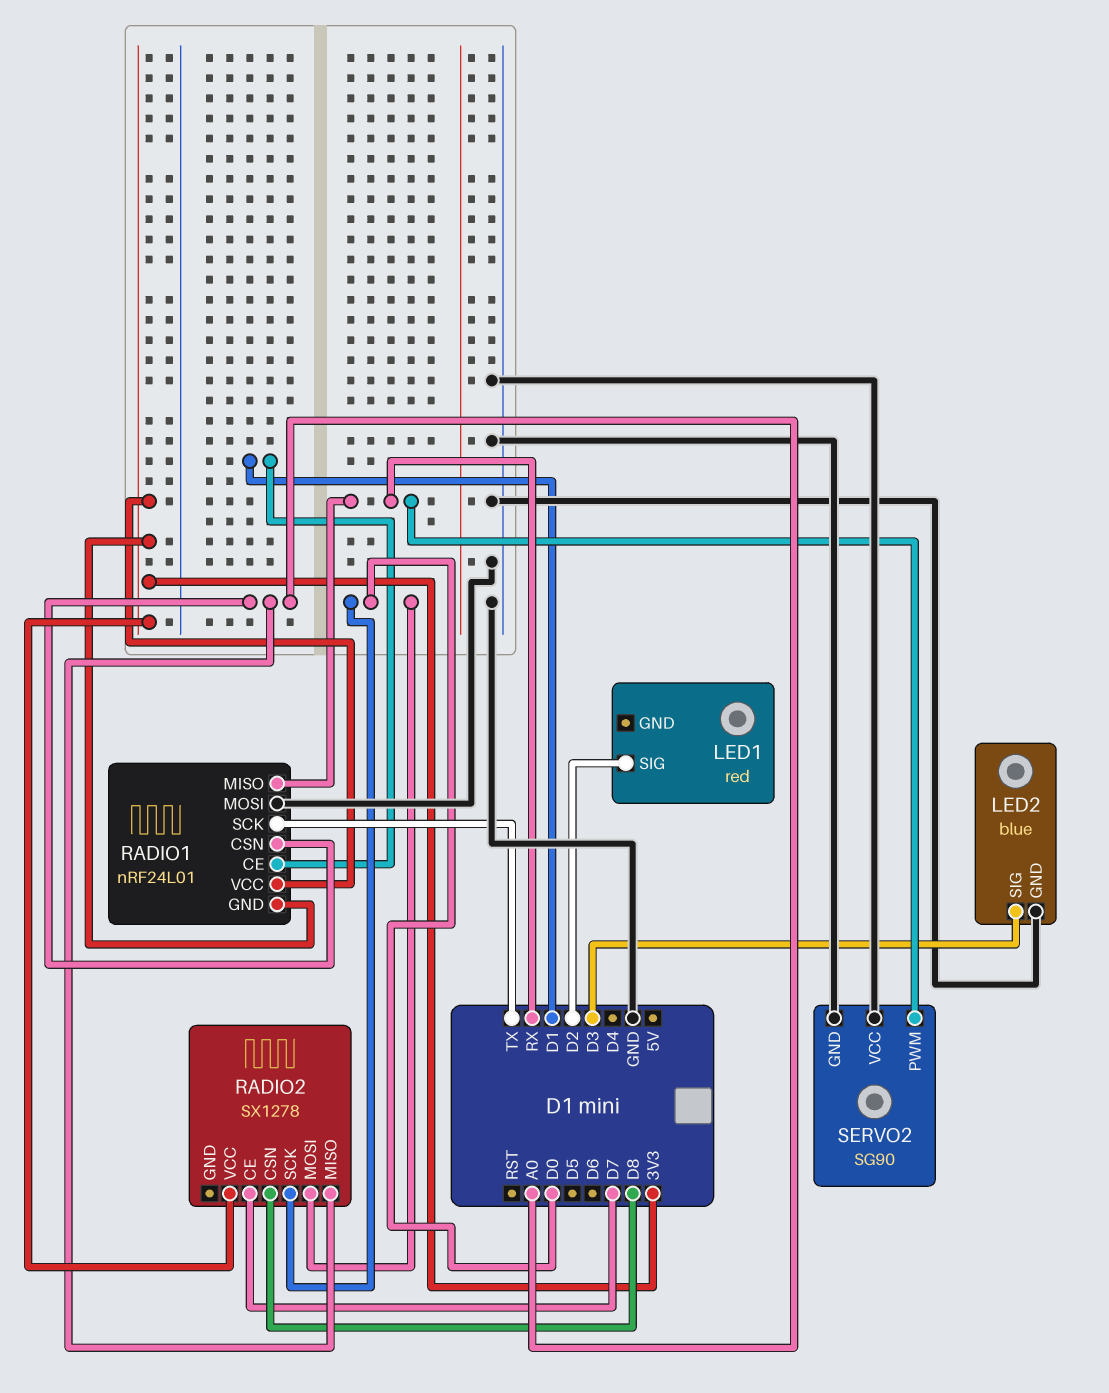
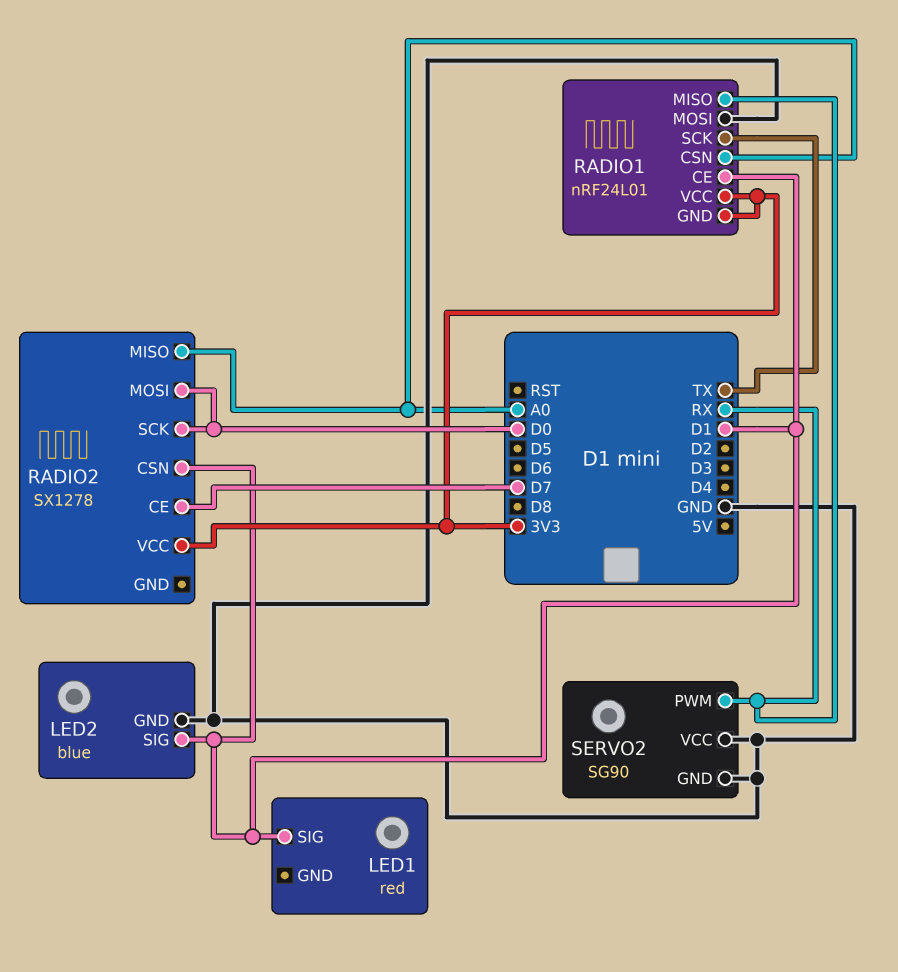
LED1 pin SIG: D2 -> D1
LED2 pin SIG: D3 -> D1
RADIO2 pin CSN: D8 -> D1

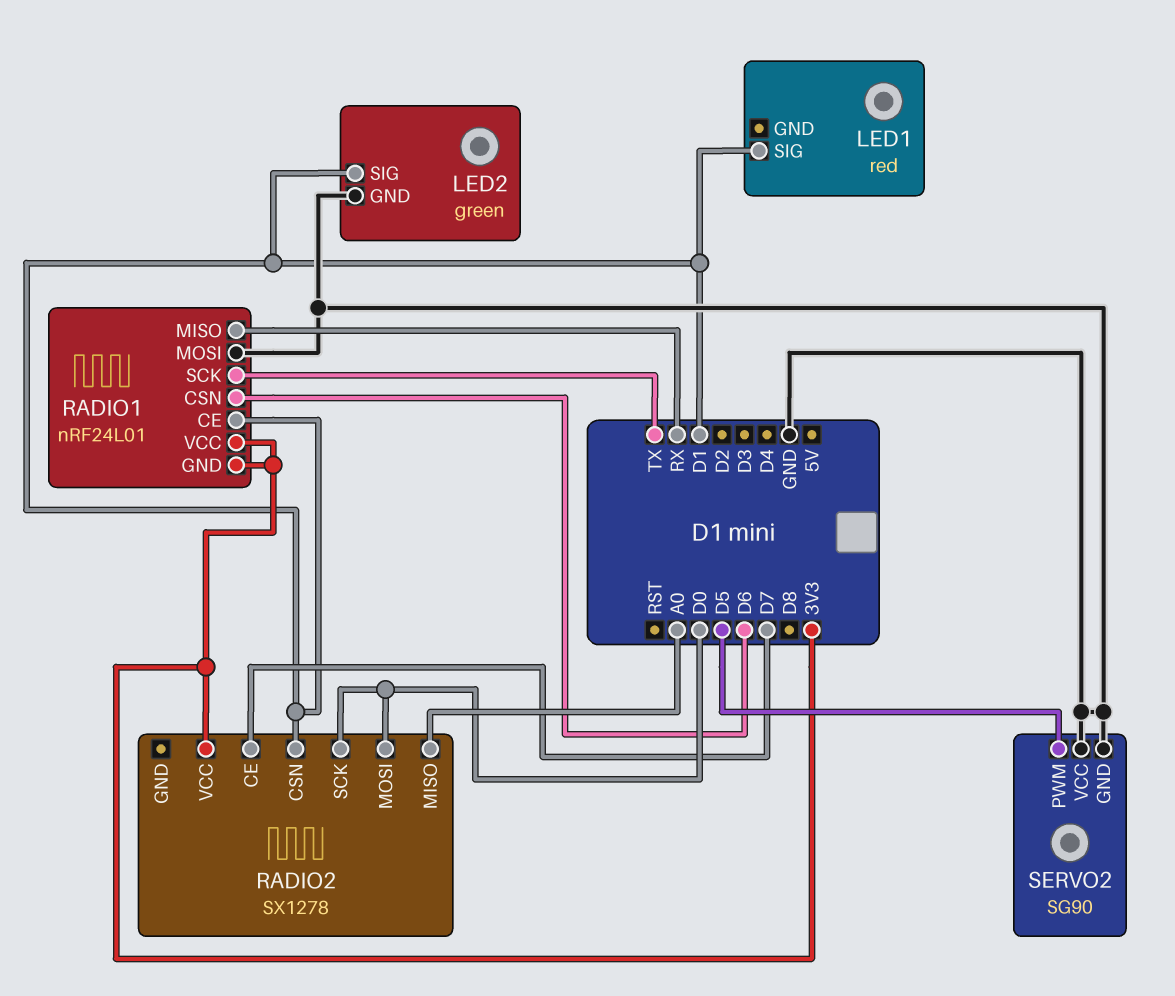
LED2: blue -> green
RADIO1 pin CSN: A0 -> D6
SERVO2 pin PWM: RX -> D5

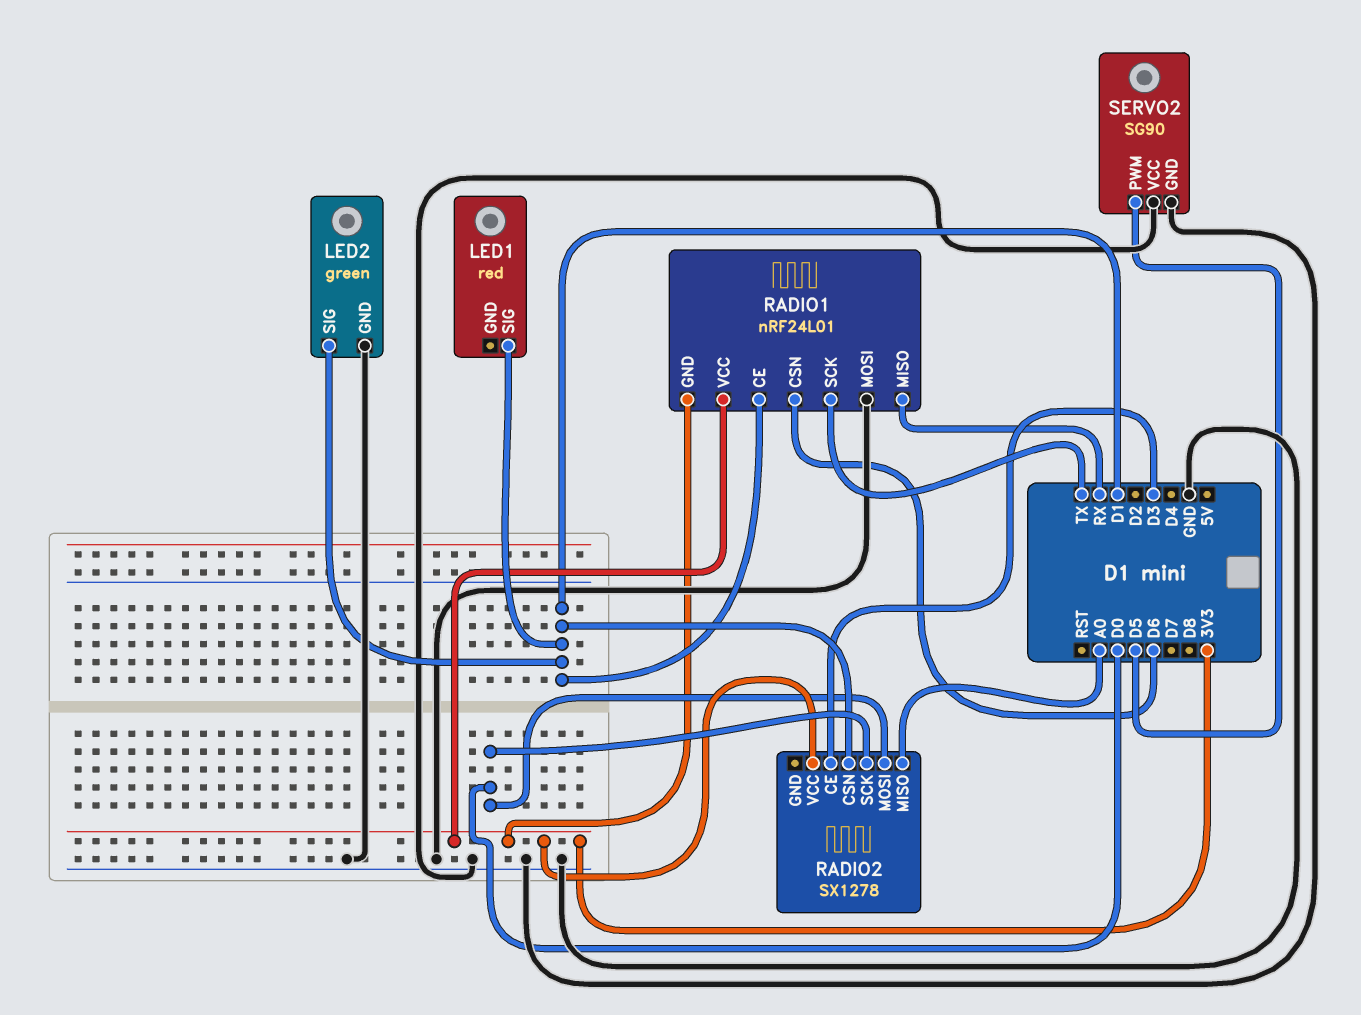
RADIO2 pin CE: D7 -> D3

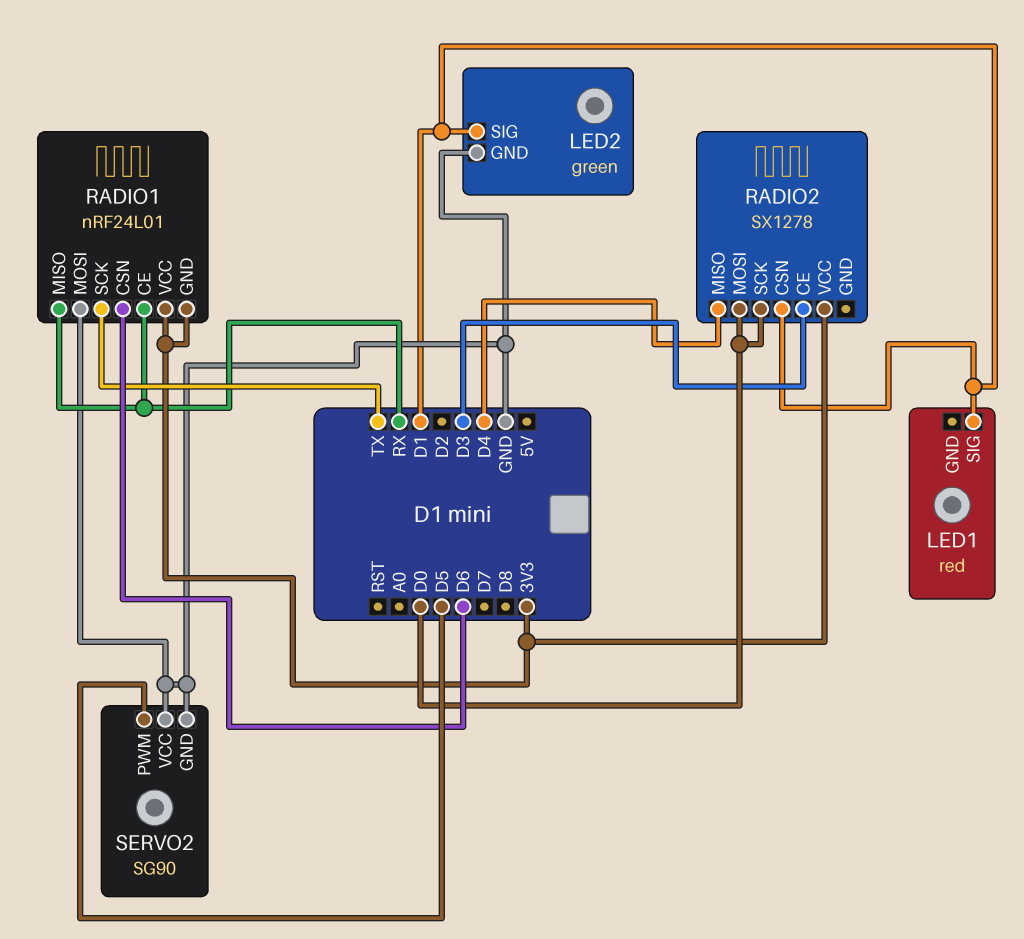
RADIO1 pin CE: D1 -> RX
RADIO2 pin MISO: A0 -> D4

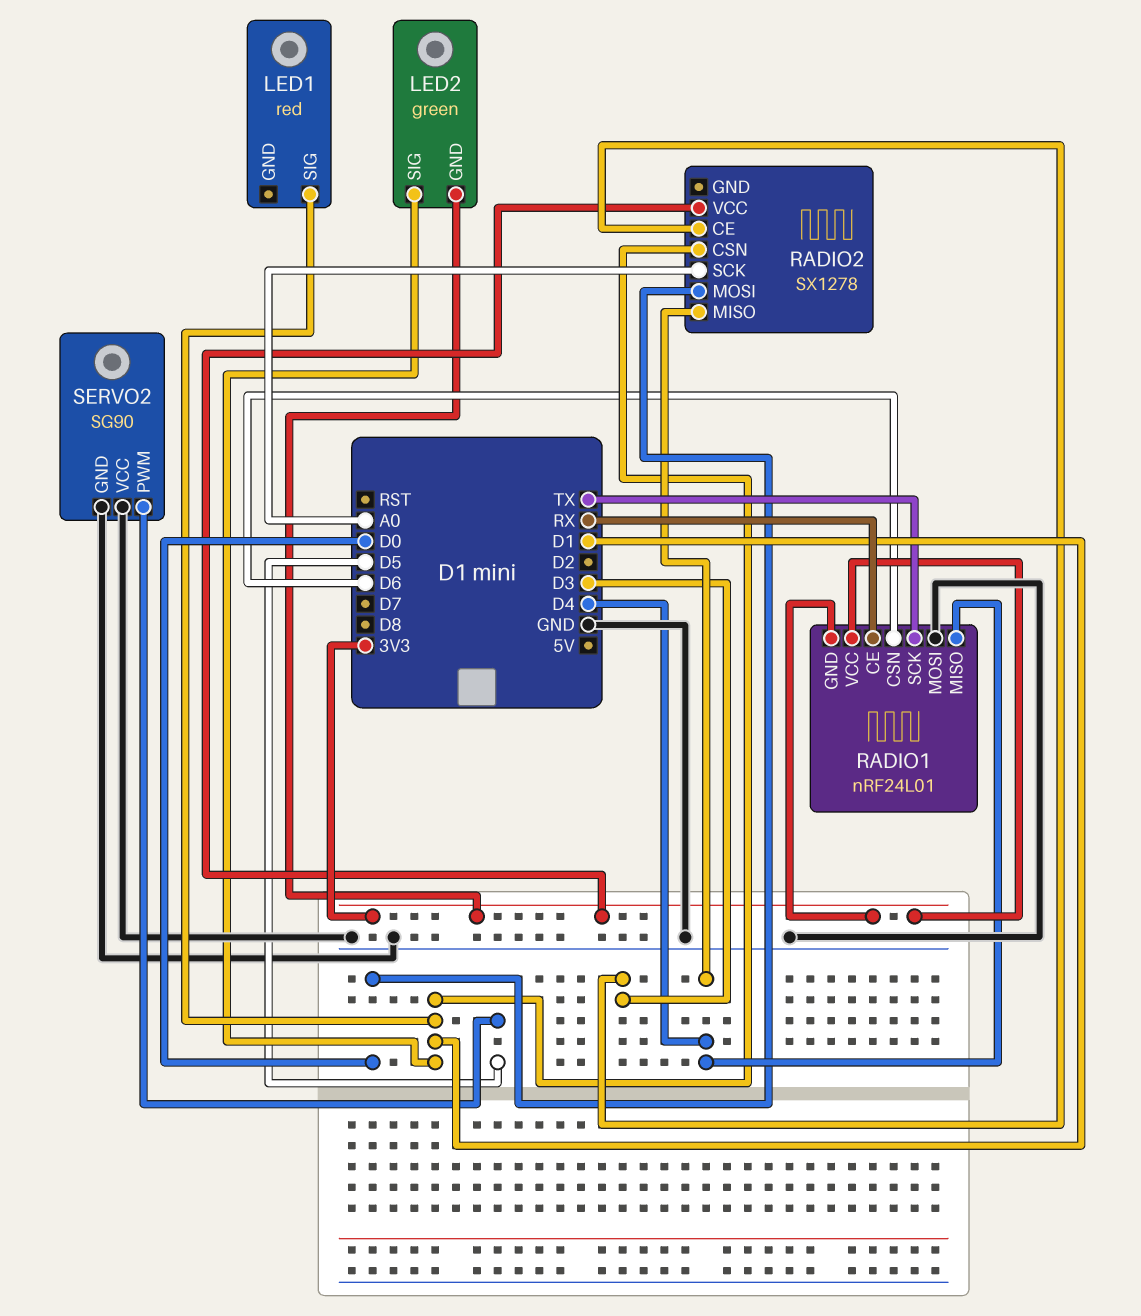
LED2 pin GND: GND -> 3V3
RADIO1 pin MISO: RX -> D4
RADIO2 pin SCK: D0 -> A0

